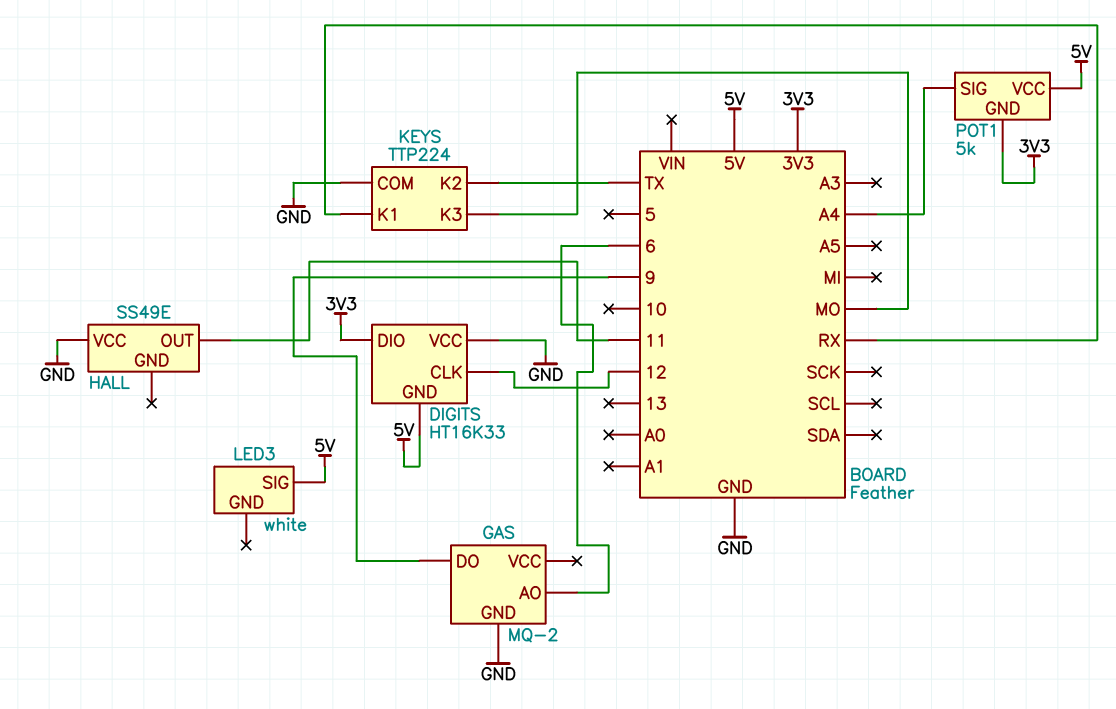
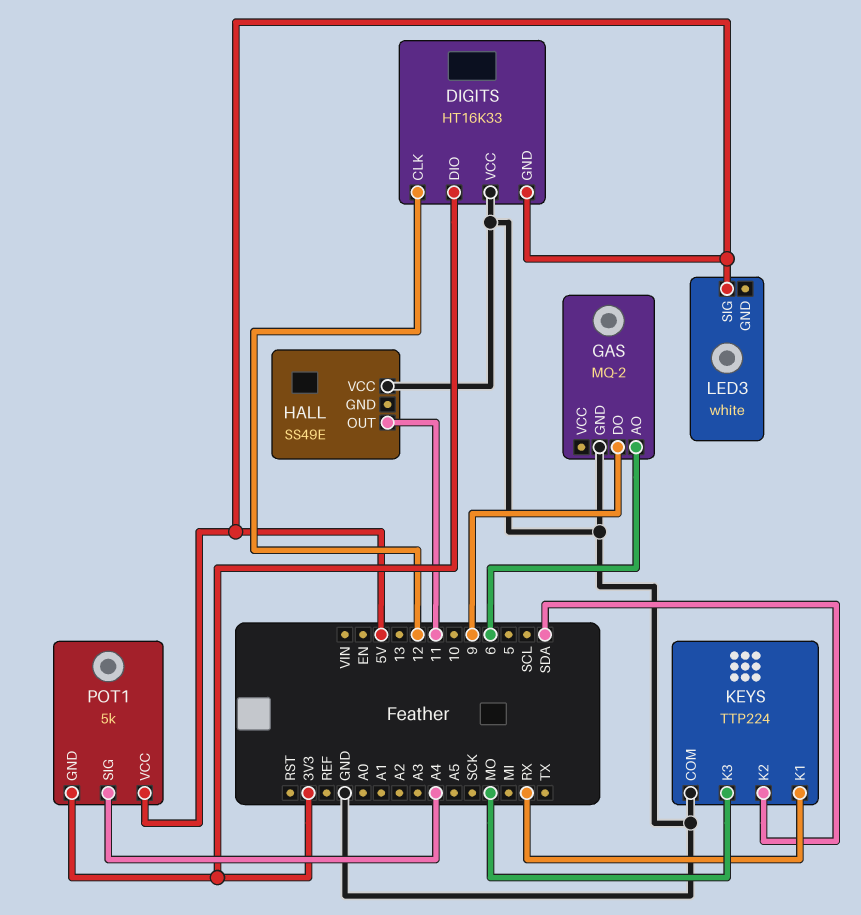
KEYS pin K2: TX -> SDA

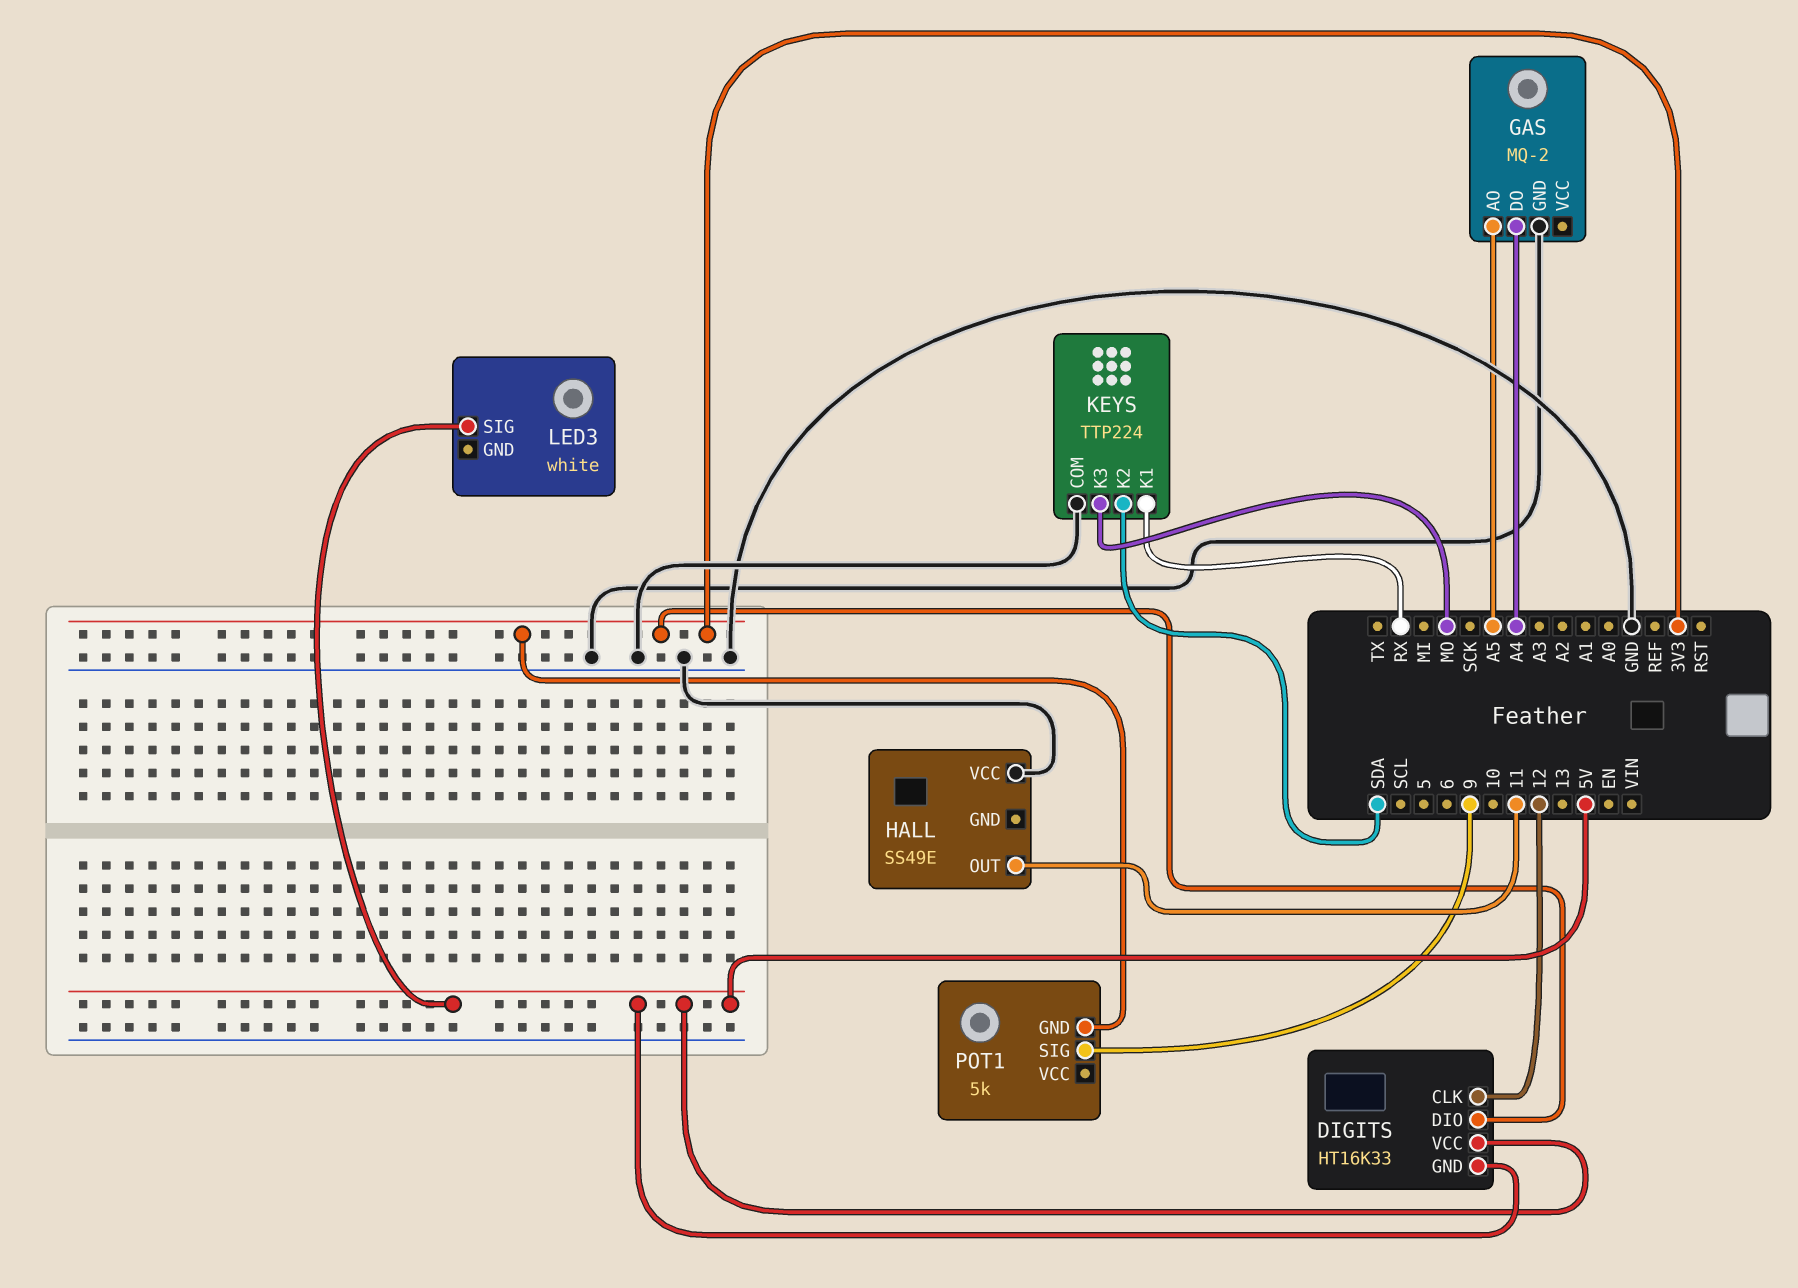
DIGITS pin VCC: GND -> 5V
GAS pin AO: 6 -> A5
GAS pin DO: 9 -> A4
POT1 pin SIG: A4 -> 9
POT1 pin VCC: 5V -> none

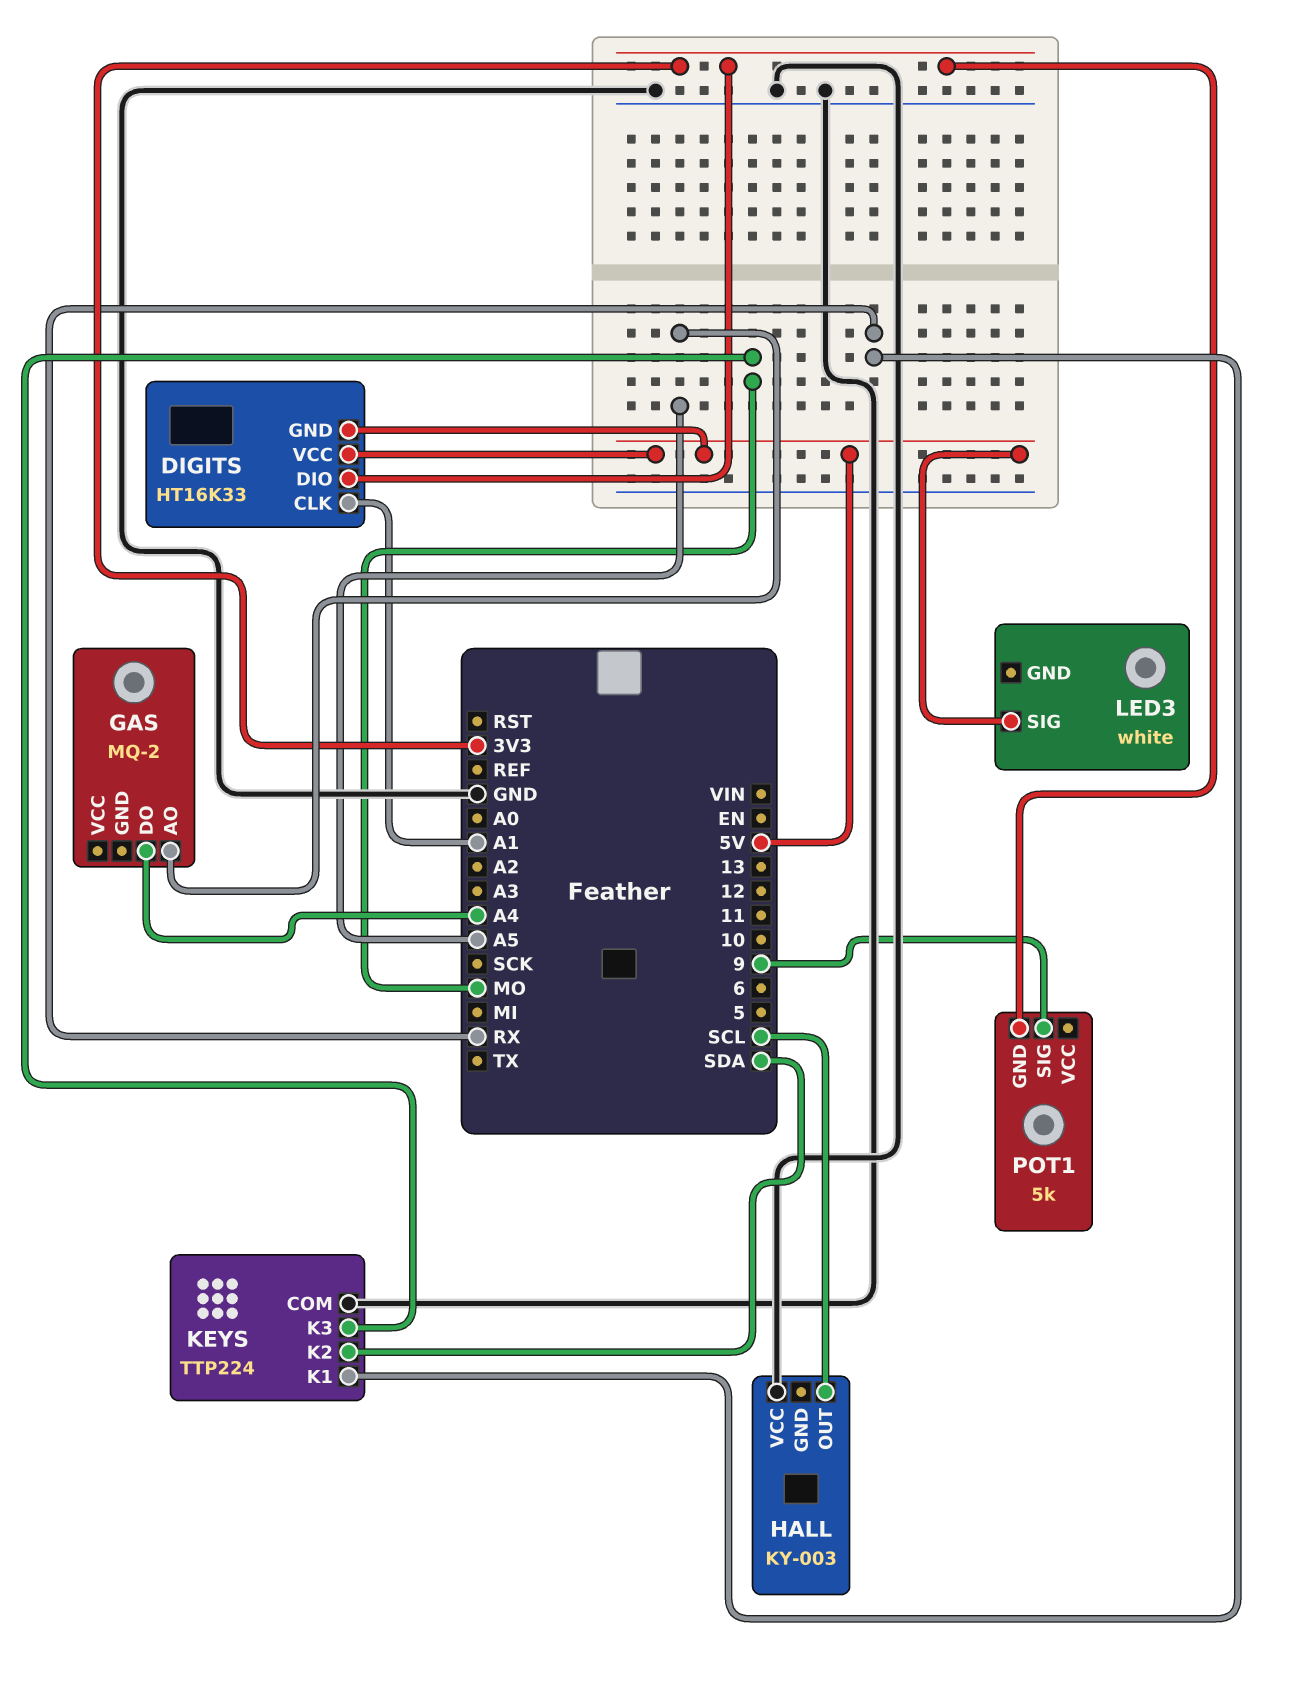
DIGITS pin CLK: 12 -> A1
GAS pin GND: GND -> none
HALL: SS49E -> KY-003
HALL pin OUT: 11 -> SCL

